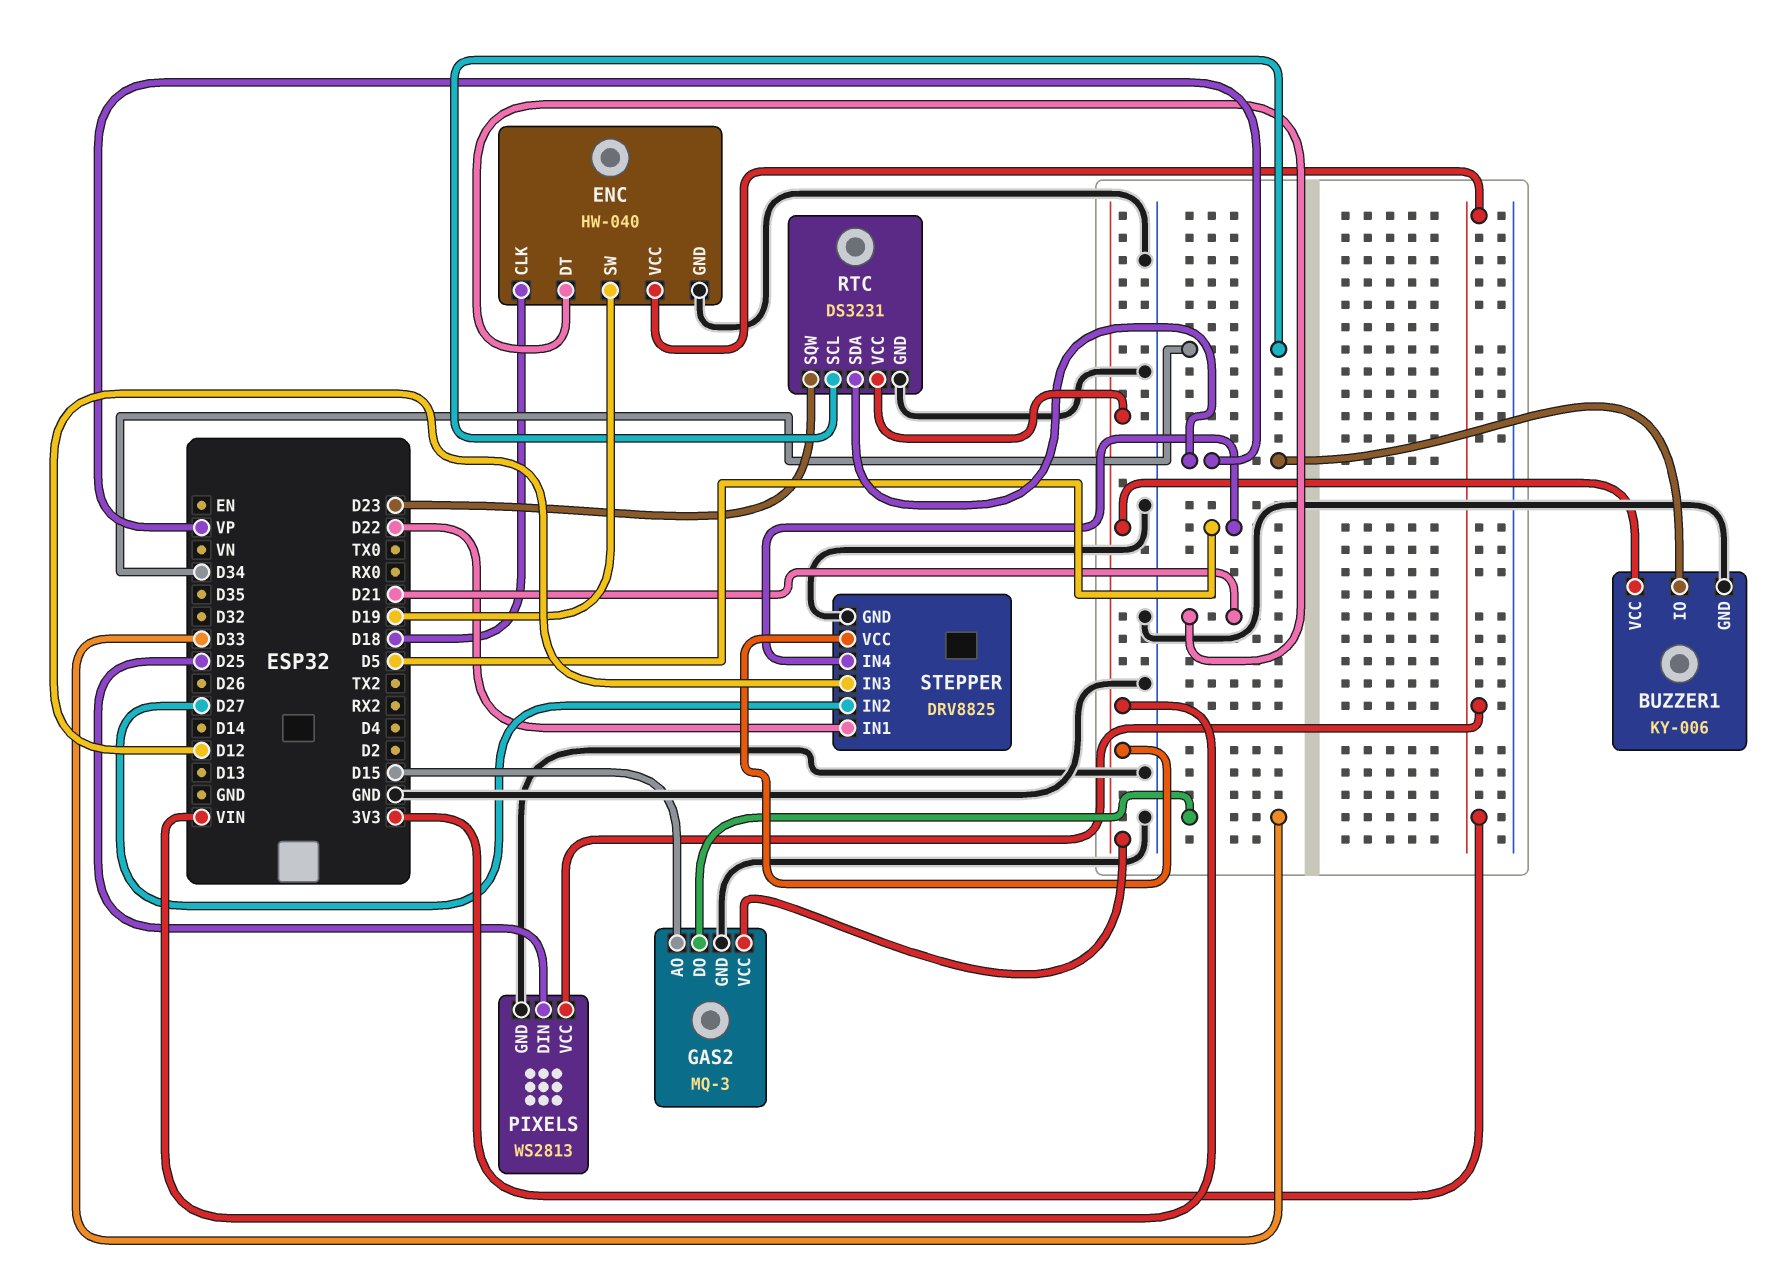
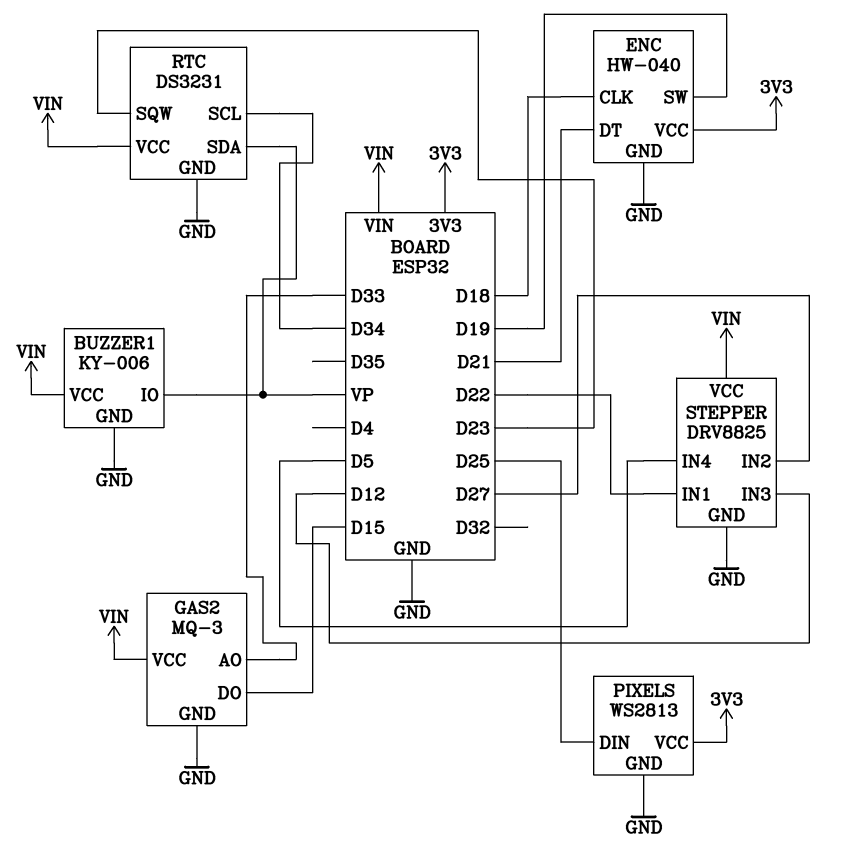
GAS2 pin AO: D15 -> D33
GAS2 pin DO: D33 -> D15

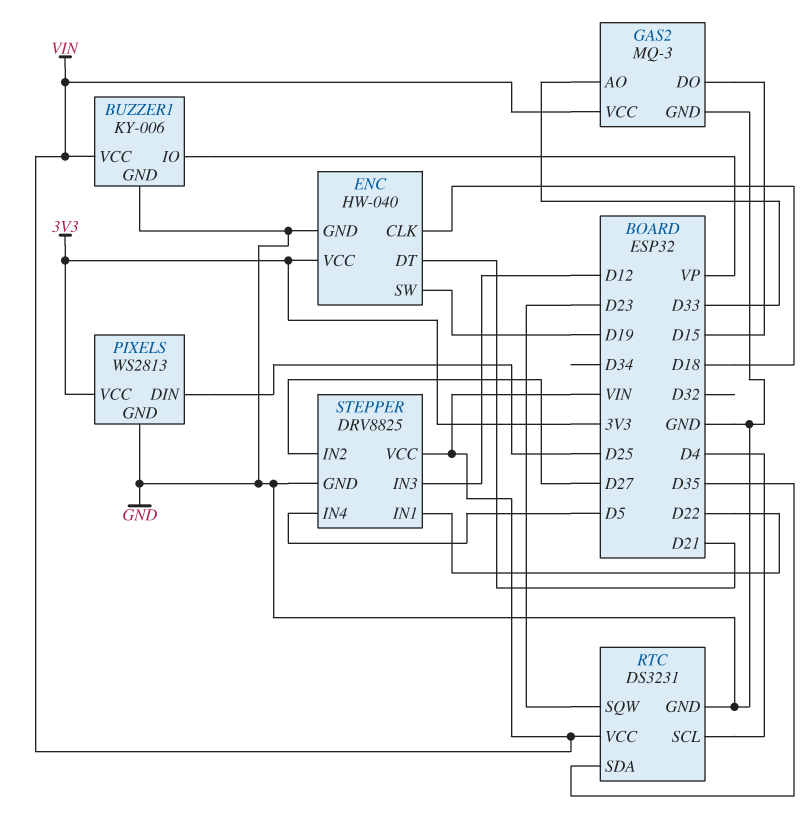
RTC pin SCL: D34 -> D4
RTC pin SDA: VP -> D35

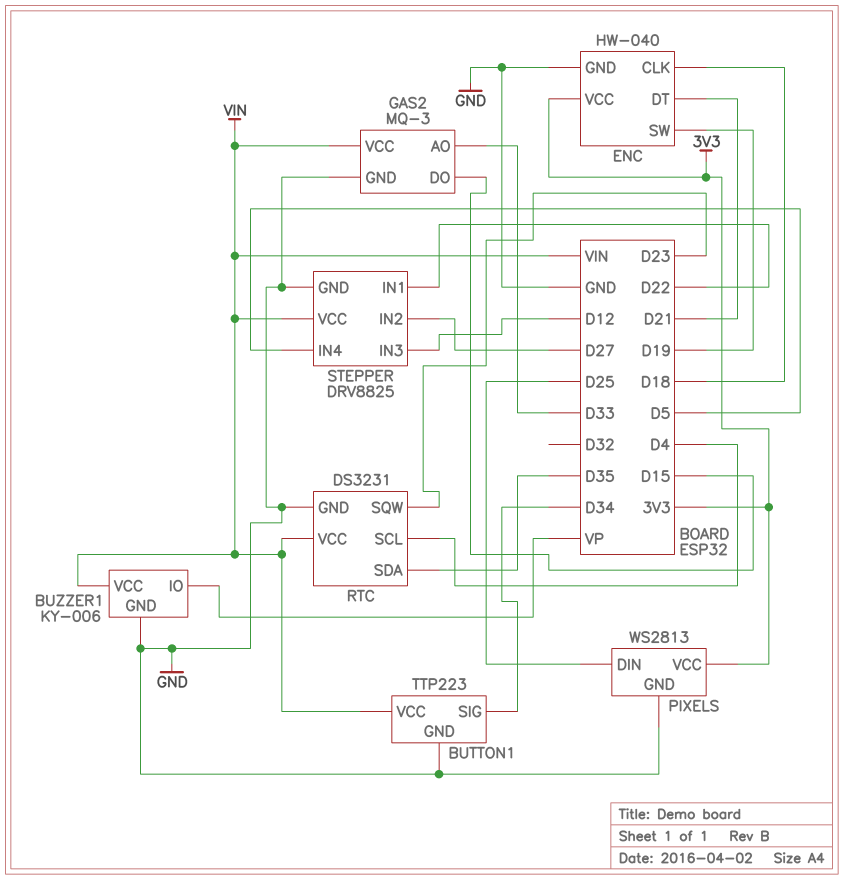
BUTTON1: none -> TTP223
BUTTON1 pin GND: none -> GND
BUTTON1 pin SIG: none -> D34
BUTTON1 pin VCC: none -> VIN

